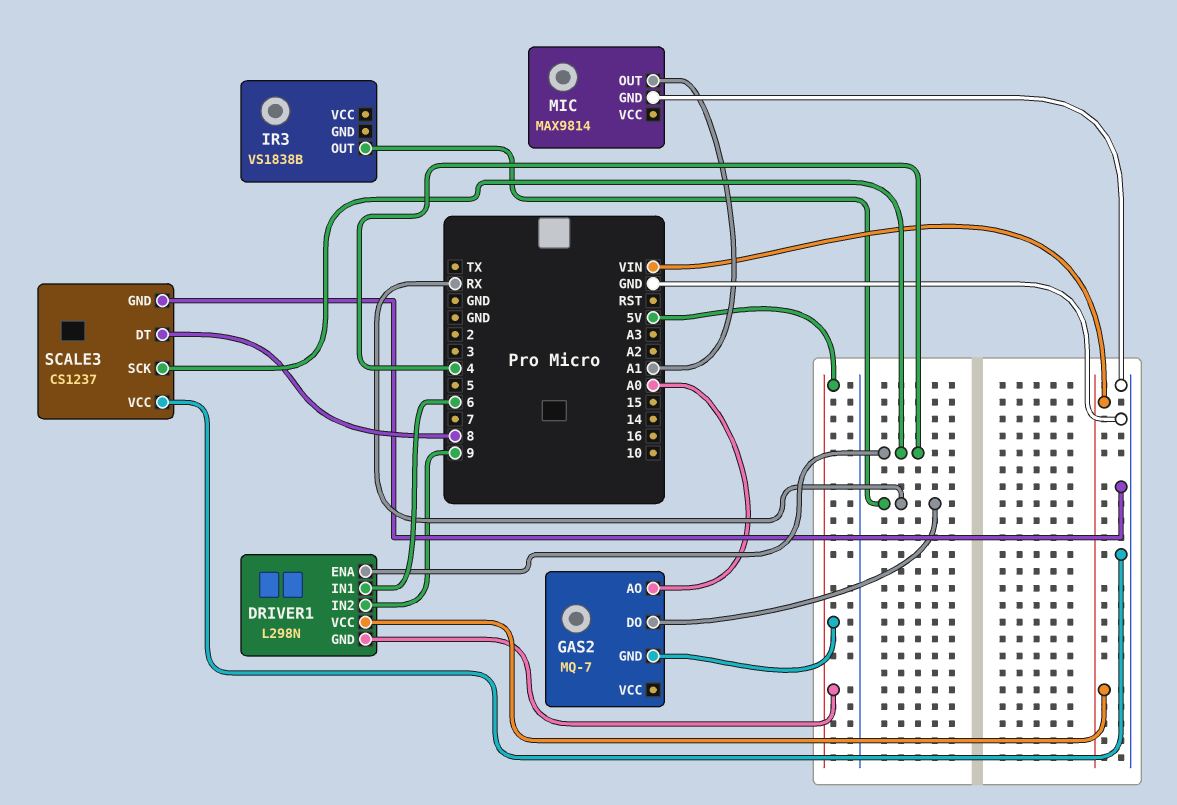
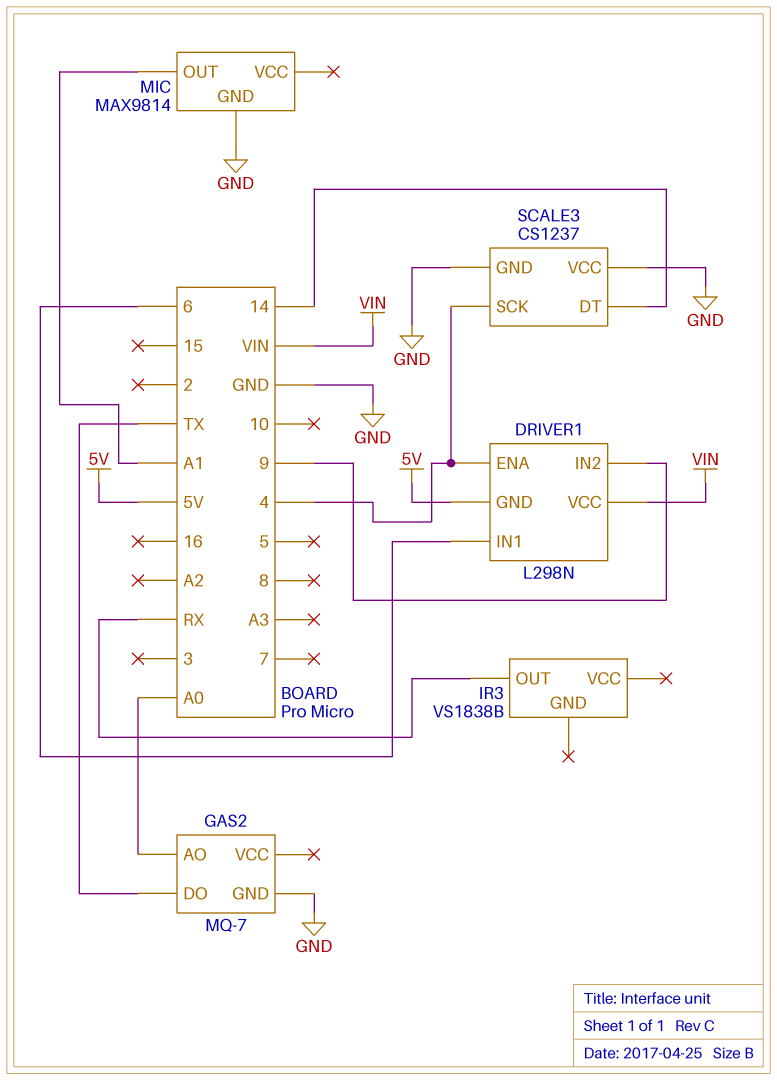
GAS2 pin DO: RX -> TX
GAS2 pin GND: 5V -> GND
SCALE3 pin DT: 8 -> 14

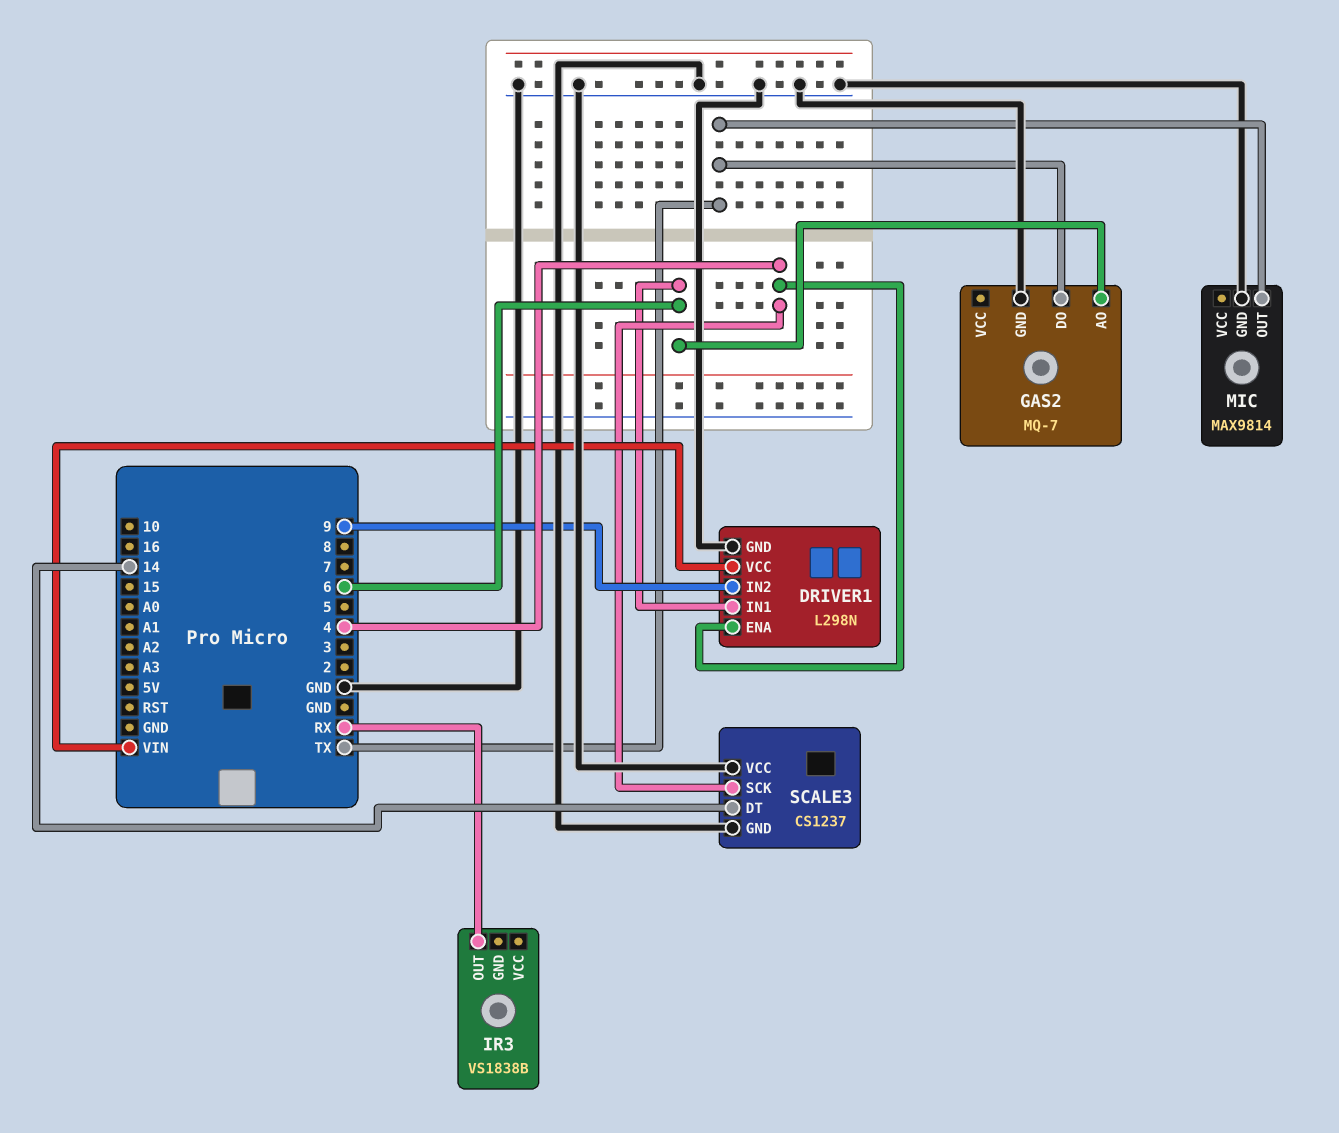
DRIVER1 pin GND: 5V -> GND
GAS2 pin AO: A0 -> 6
MIC pin OUT: A1 -> TX

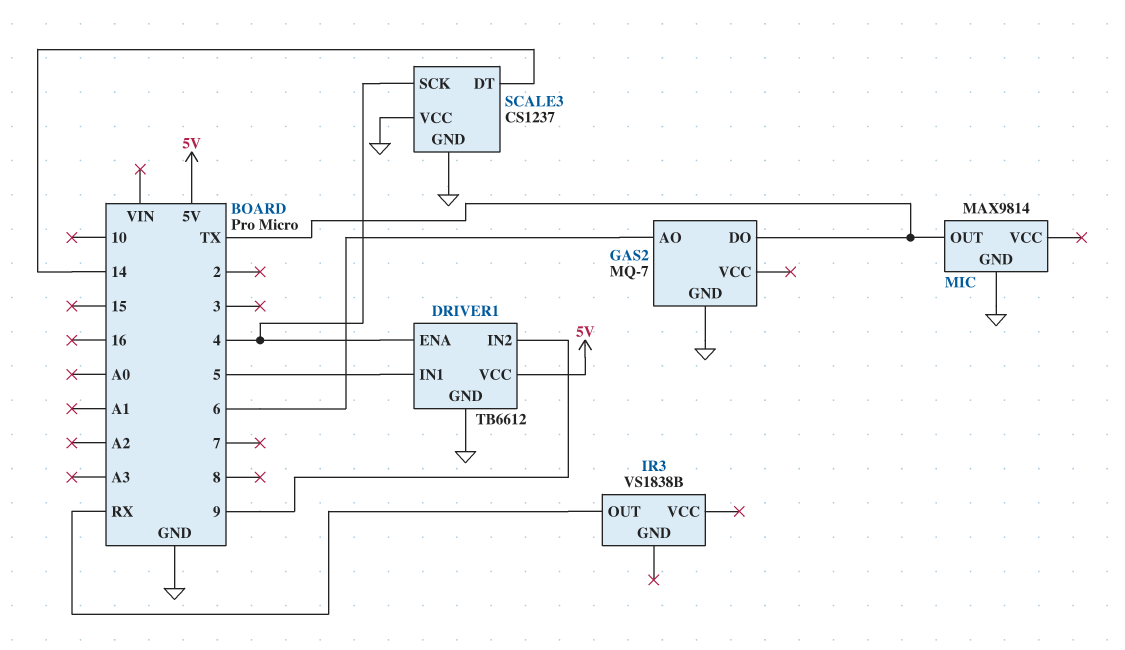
DRIVER1: L298N -> TB6612
DRIVER1 pin IN1: 6 -> 5
DRIVER1 pin VCC: VIN -> 5V

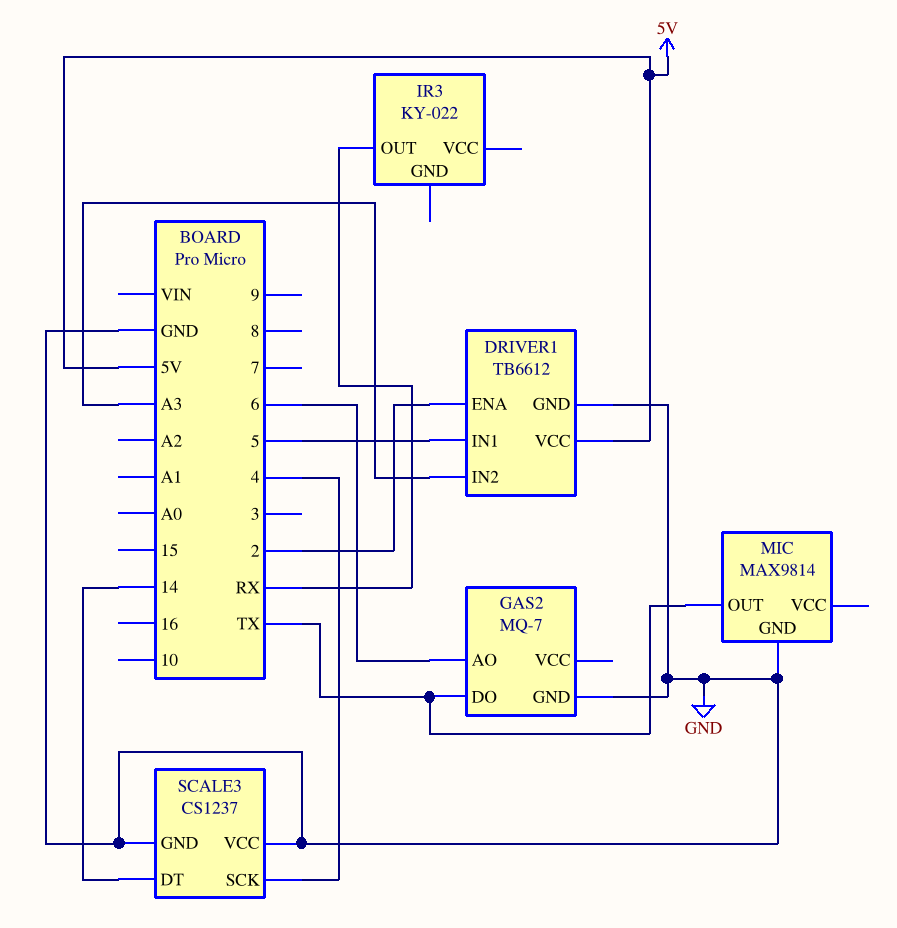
DRIVER1 pin ENA: 4 -> 2
DRIVER1 pin IN2: 9 -> A3
IR3: VS1838B -> KY-022

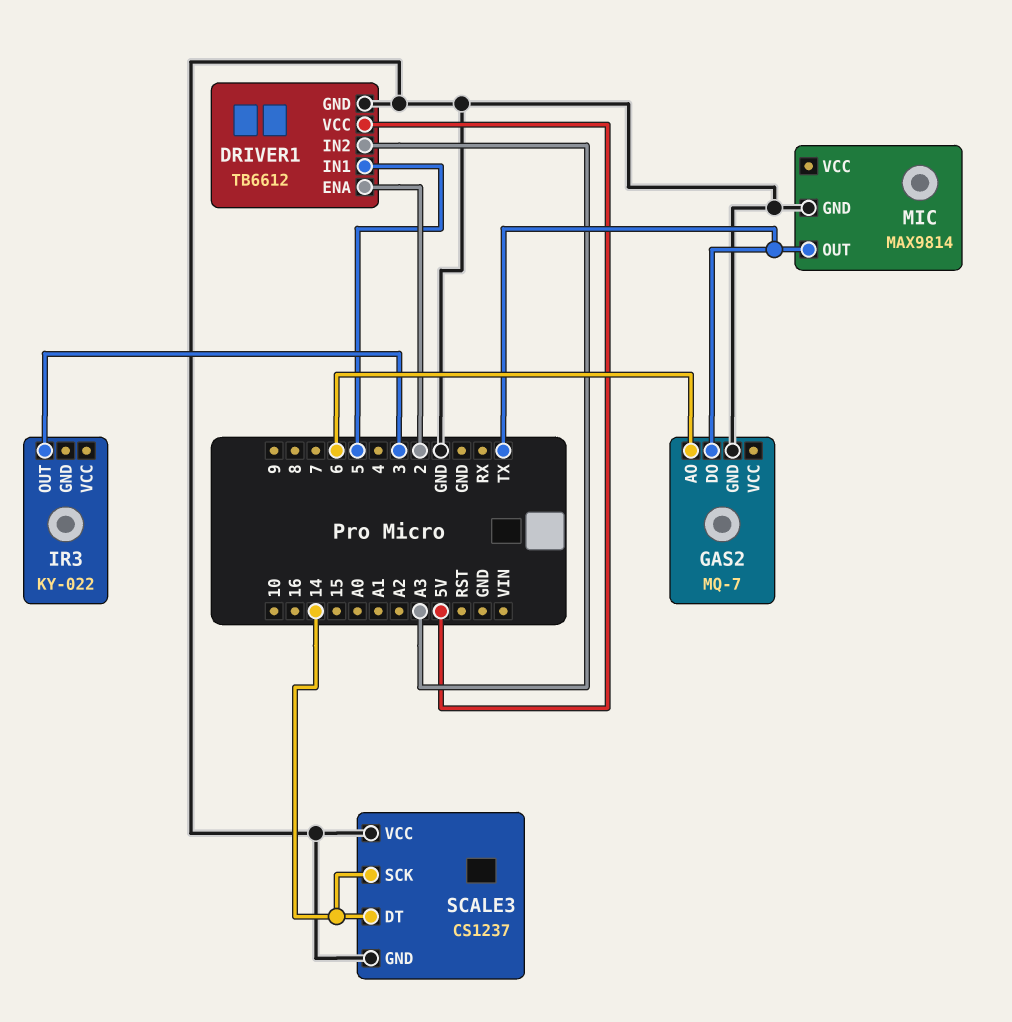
IR3 pin OUT: RX -> 3
SCALE3 pin SCK: 4 -> 14

